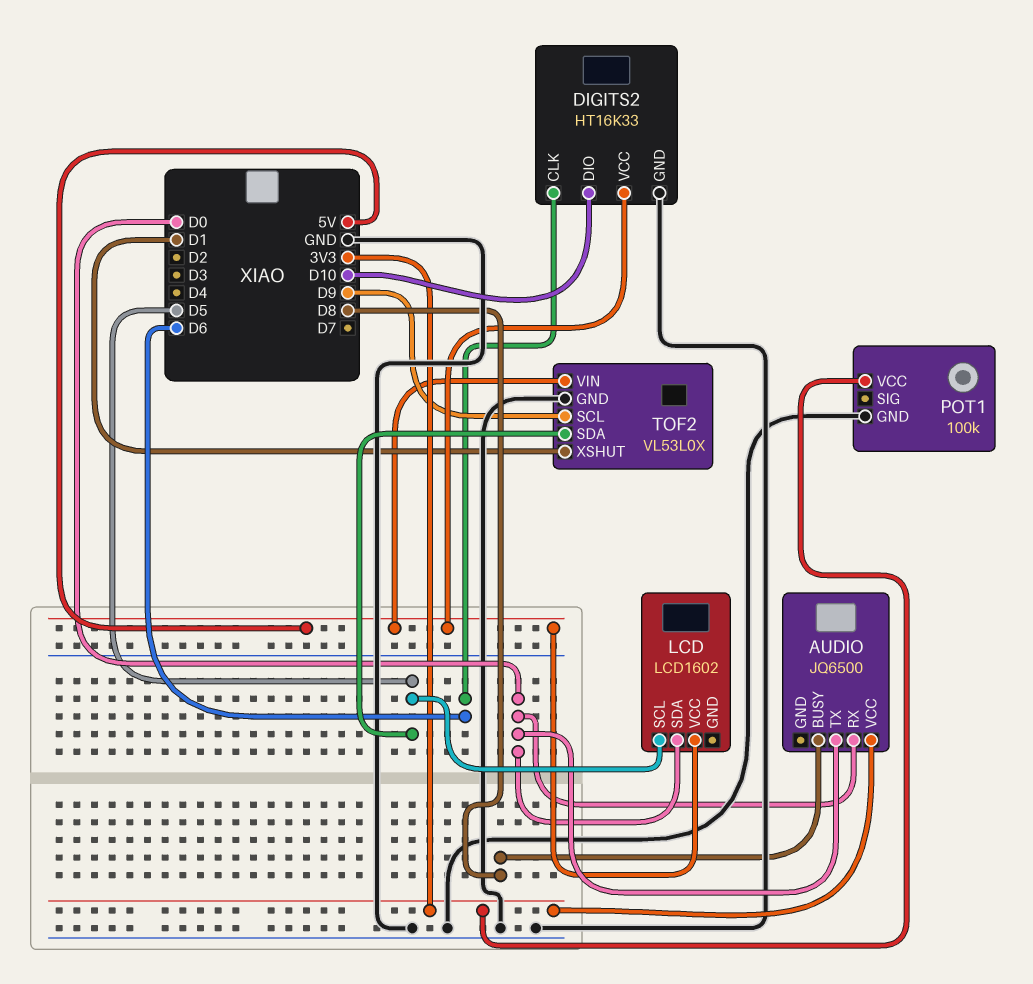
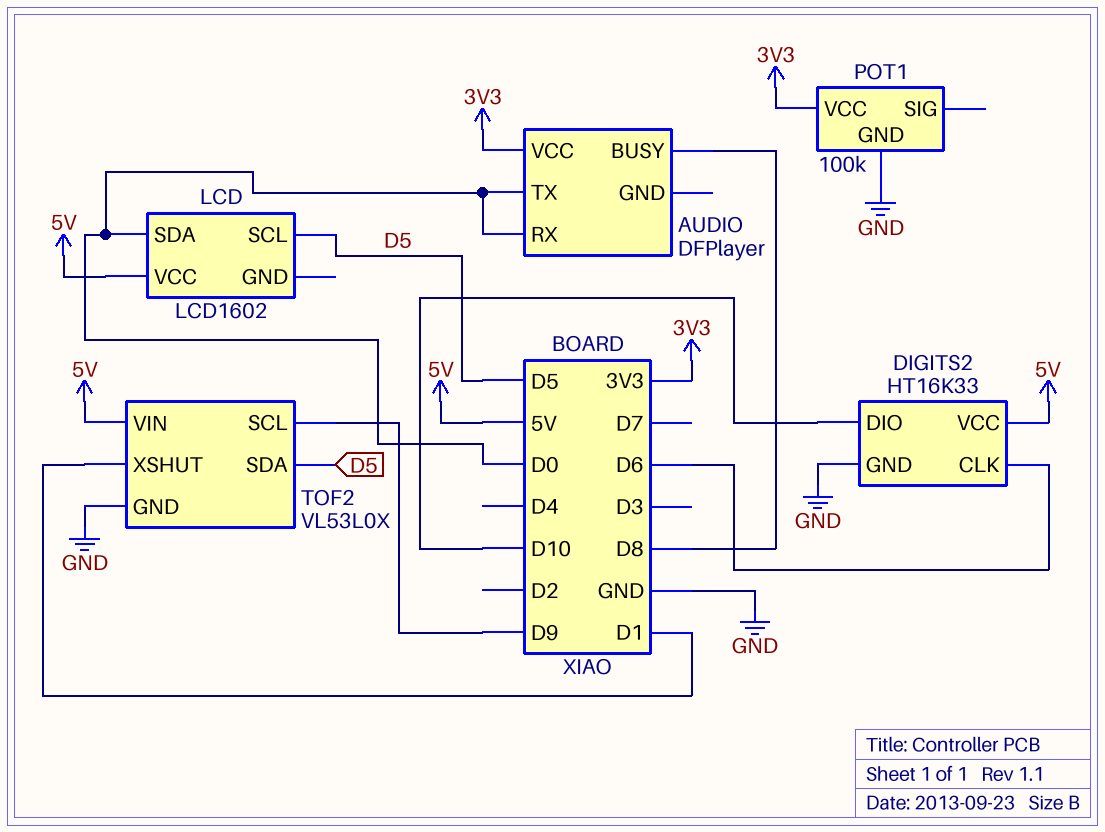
AUDIO: JQ6500 -> DFPlayer

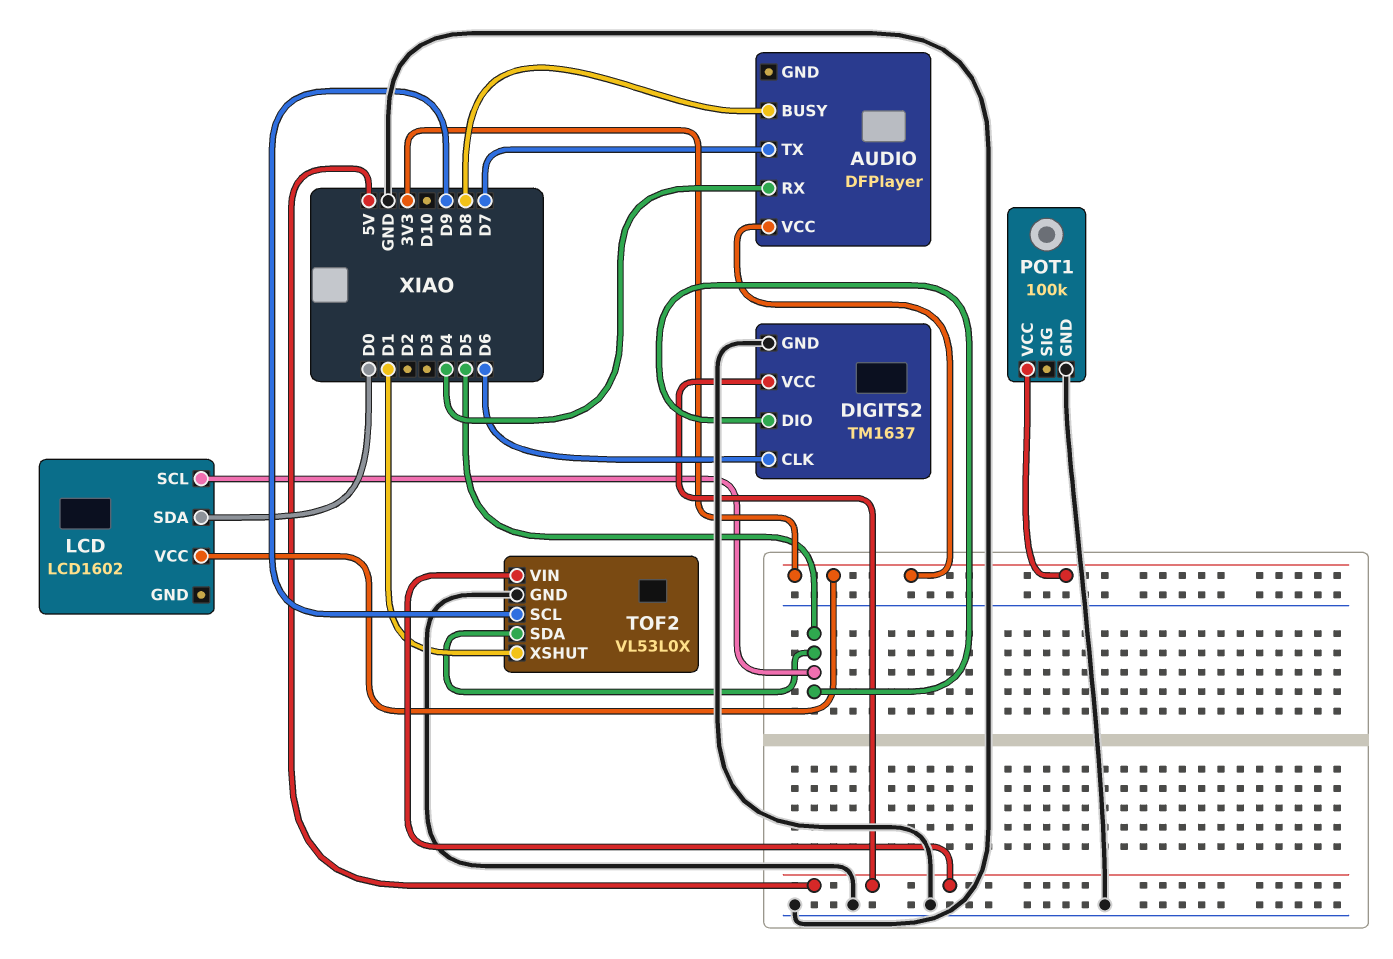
AUDIO pin RX: D0 -> D4
AUDIO pin TX: D0 -> D7
DIGITS2: HT16K33 -> TM1637
DIGITS2 pin DIO: D10 -> D5
LCD pin VCC: 5V -> 3V3

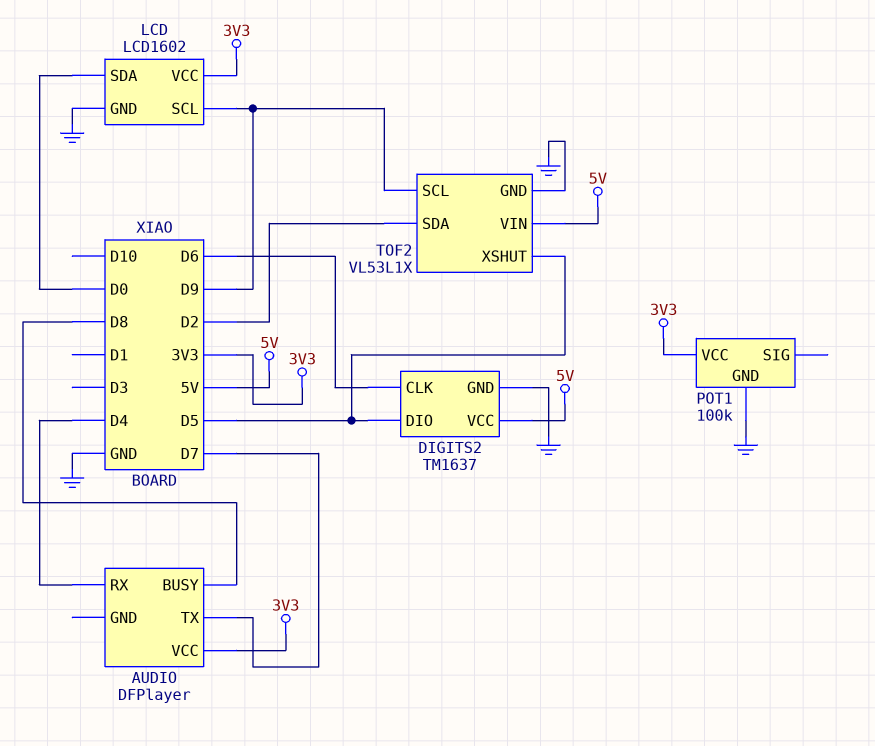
LCD pin GND: none -> GND
LCD pin SCL: D5 -> D9
TOF2: VL53L0X -> VL53L1X
TOF2 pin SDA: D5 -> D2
TOF2 pin XSHUT: D1 -> D5

